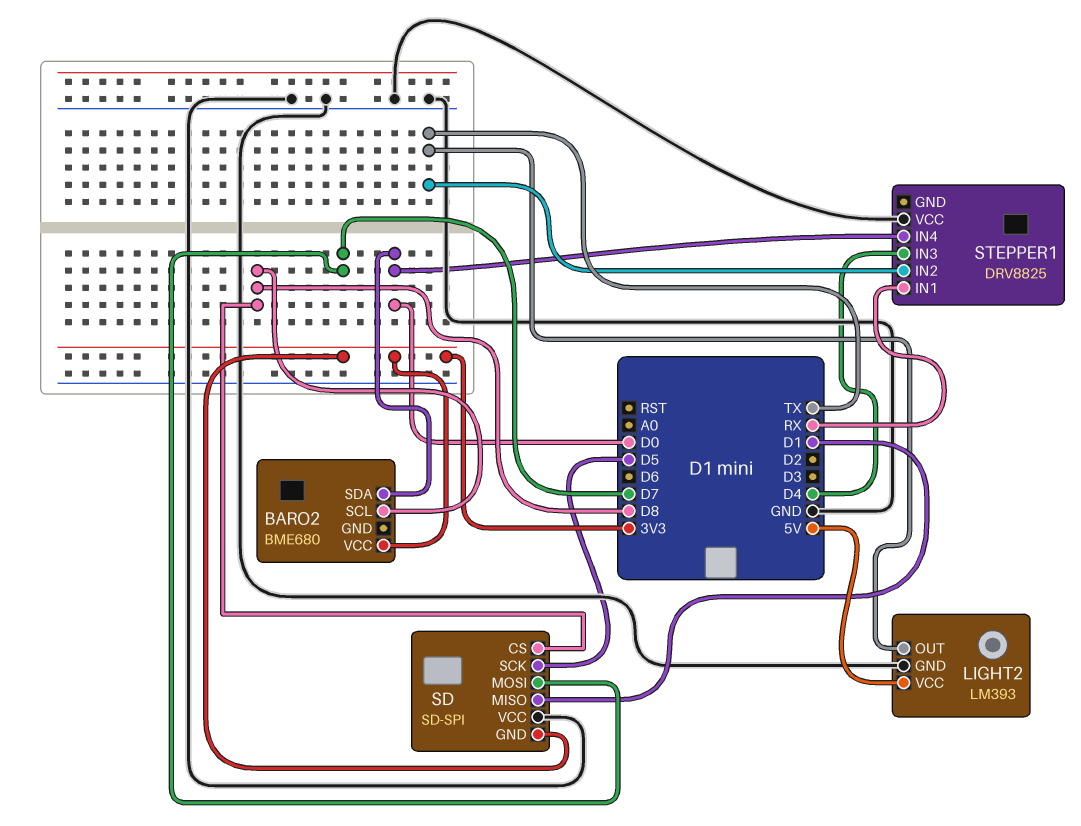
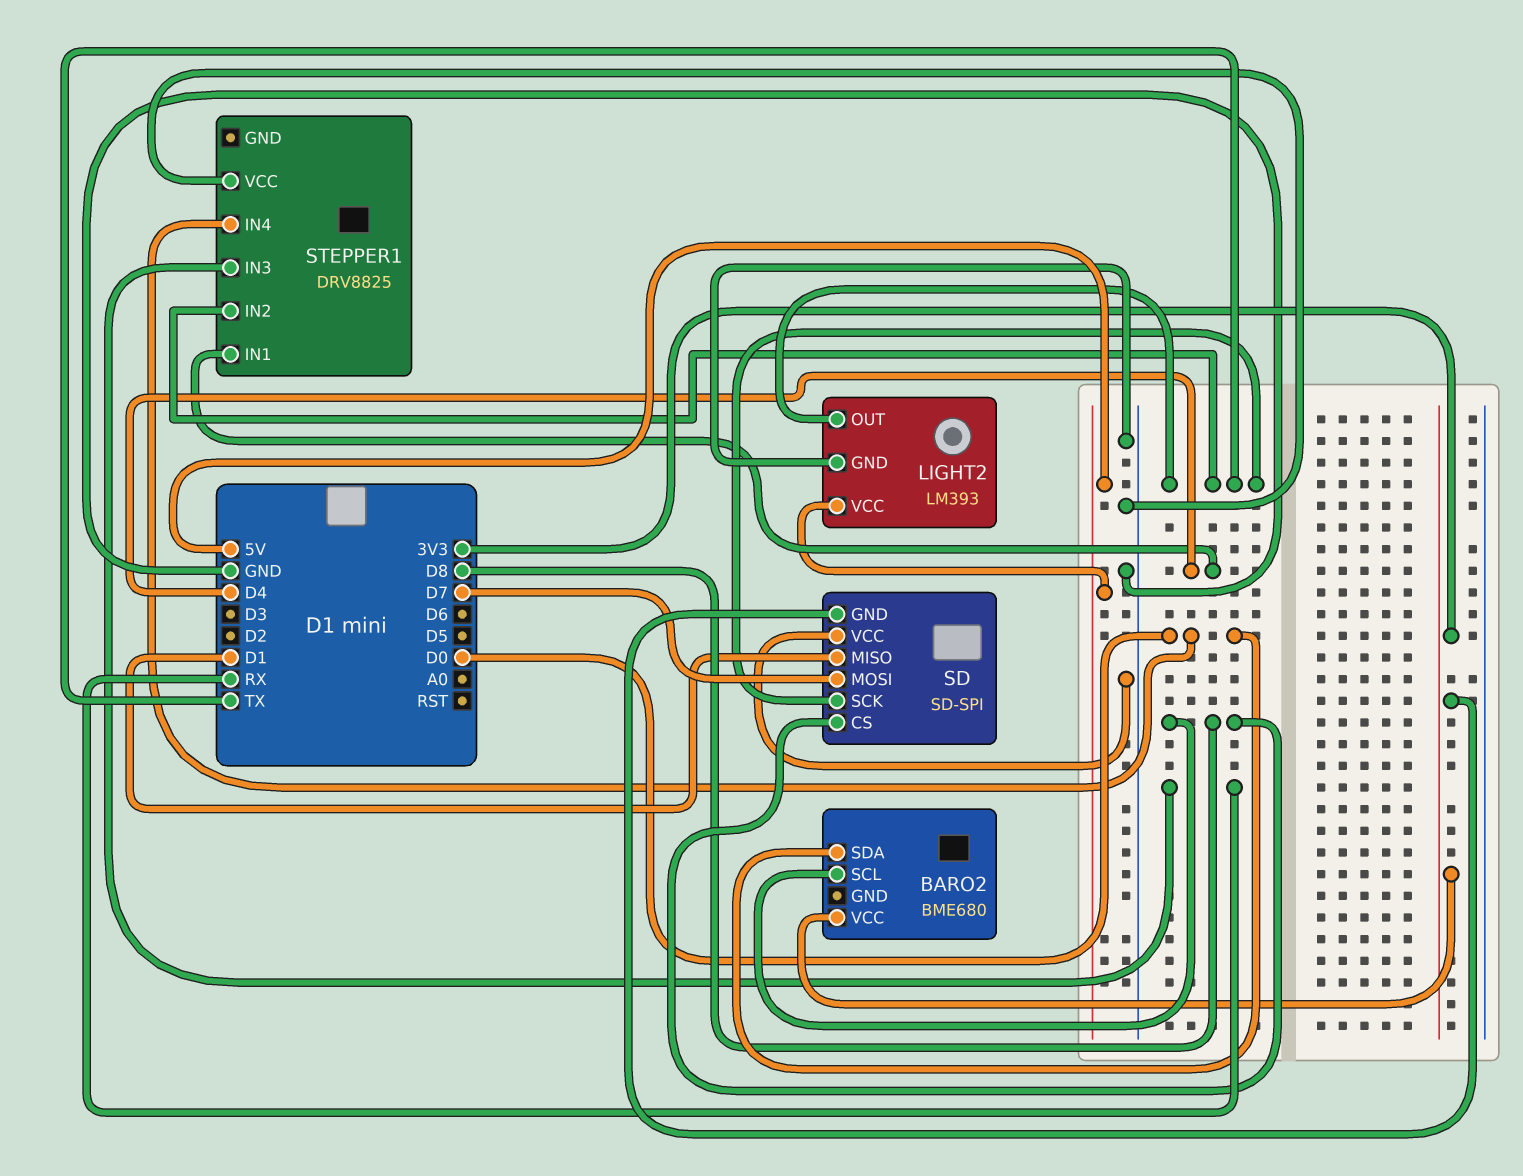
SD pin SCK: D5 -> TX
STEPPER1 pin IN1: RX -> D4
STEPPER1 pin IN3: D4 -> RX

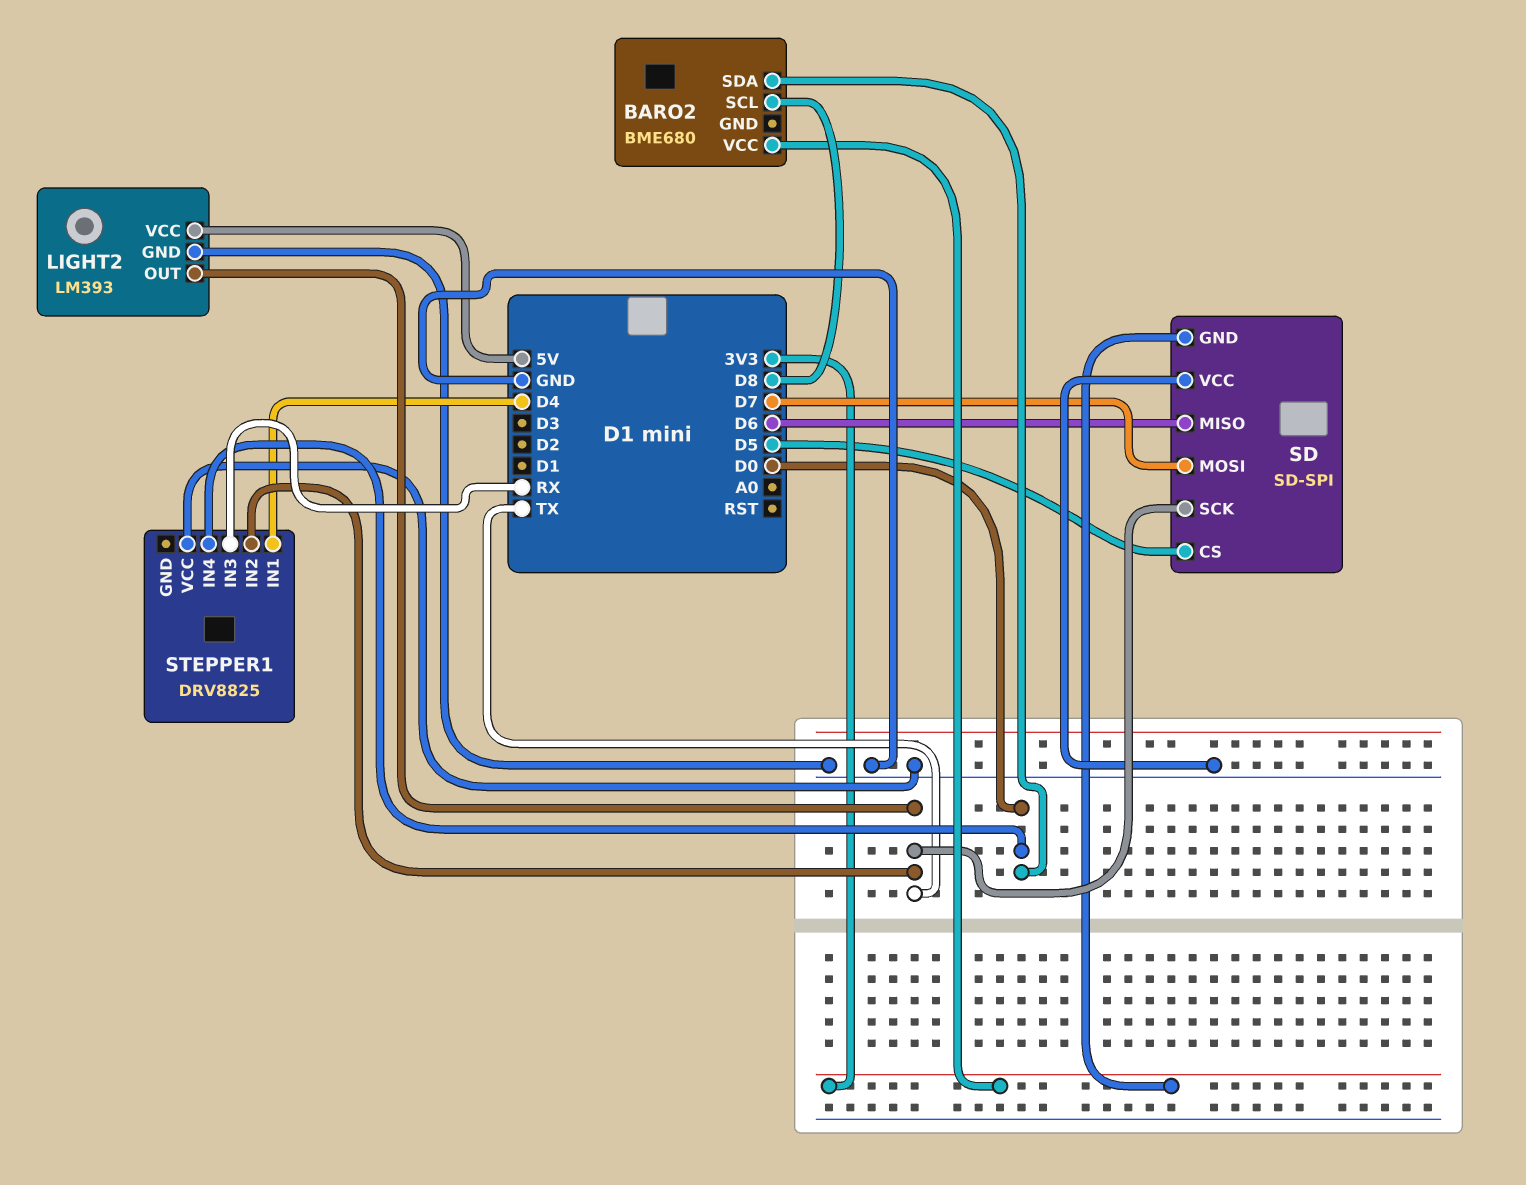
SD pin CS: D8 -> D5
SD pin MISO: D1 -> D6

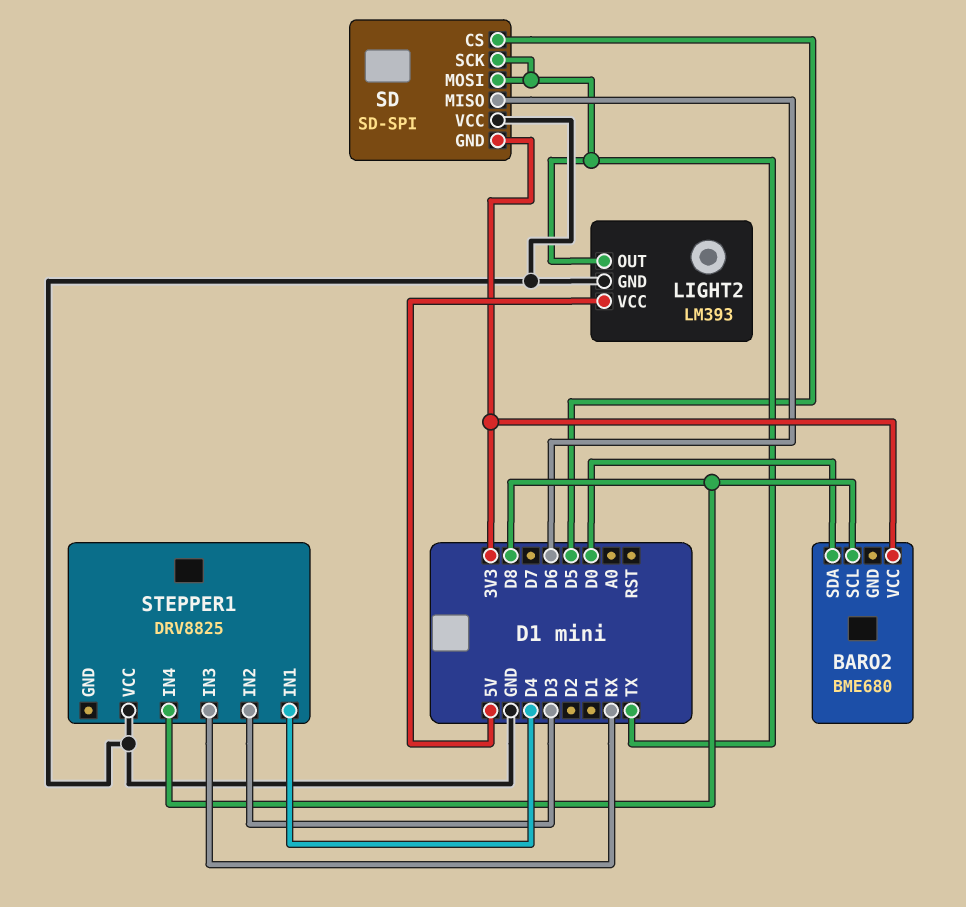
SD pin MOSI: D7 -> TX
STEPPER1 pin IN2: TX -> D3
STEPPER1 pin IN4: D0 -> D8

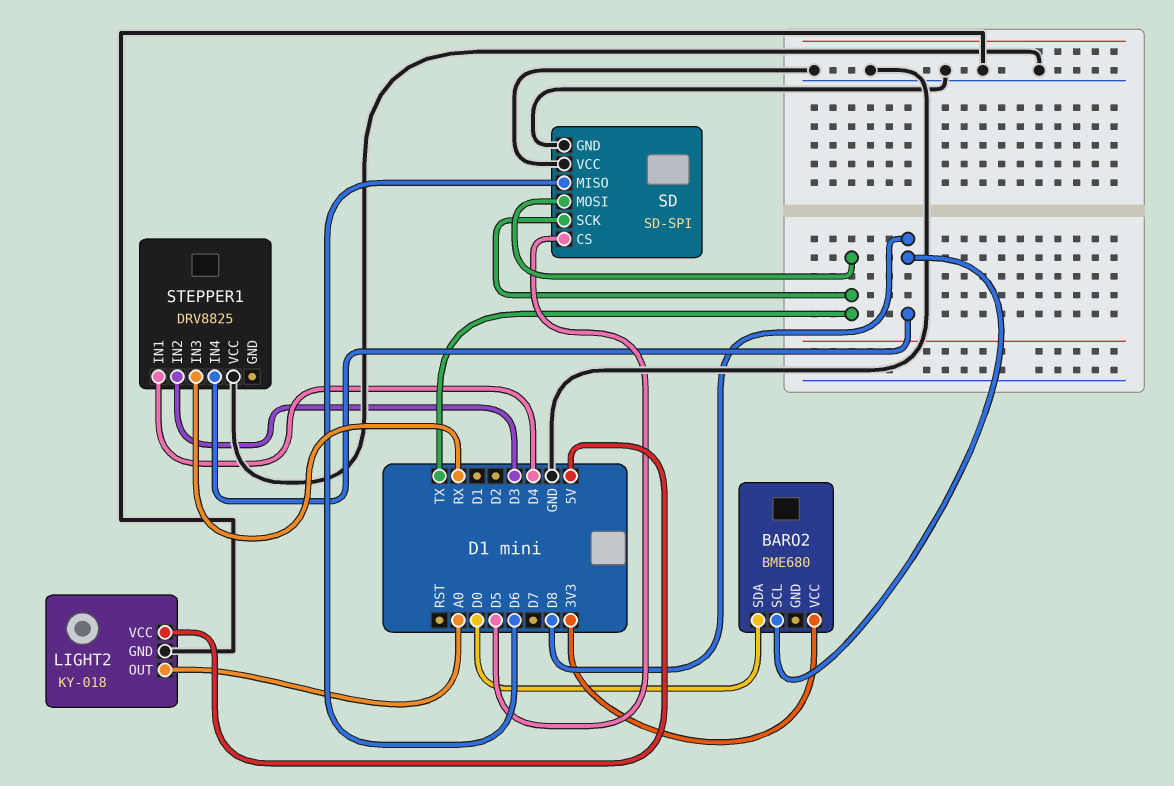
LIGHT2: LM393 -> KY-018
LIGHT2 pin OUT: TX -> A0
SD pin GND: 3V3 -> GND

